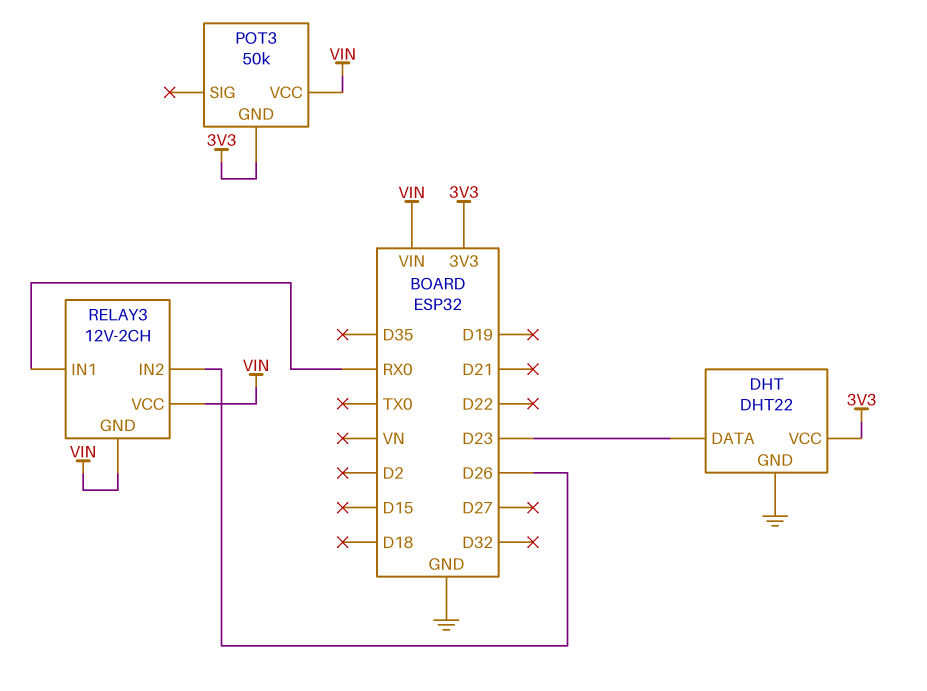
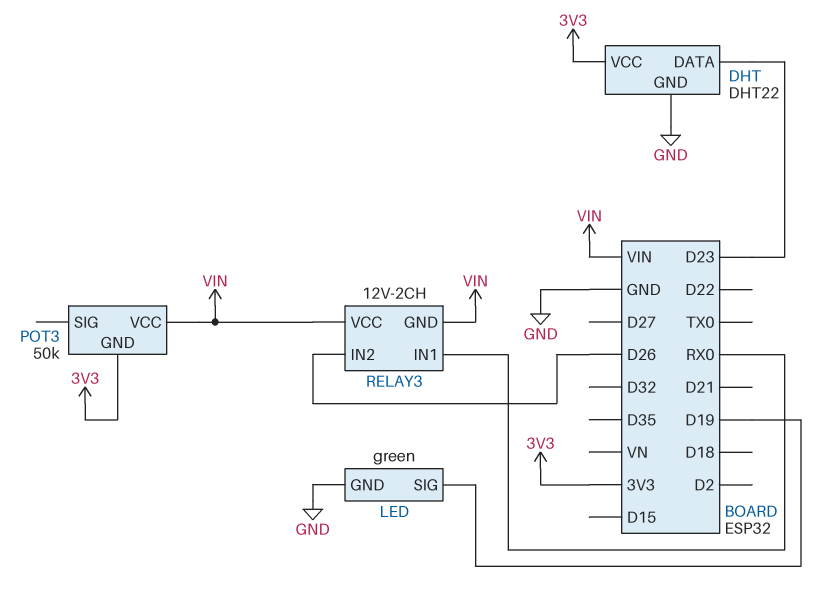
LED: none -> green
LED pin GND: none -> GND
LED pin SIG: none -> D19

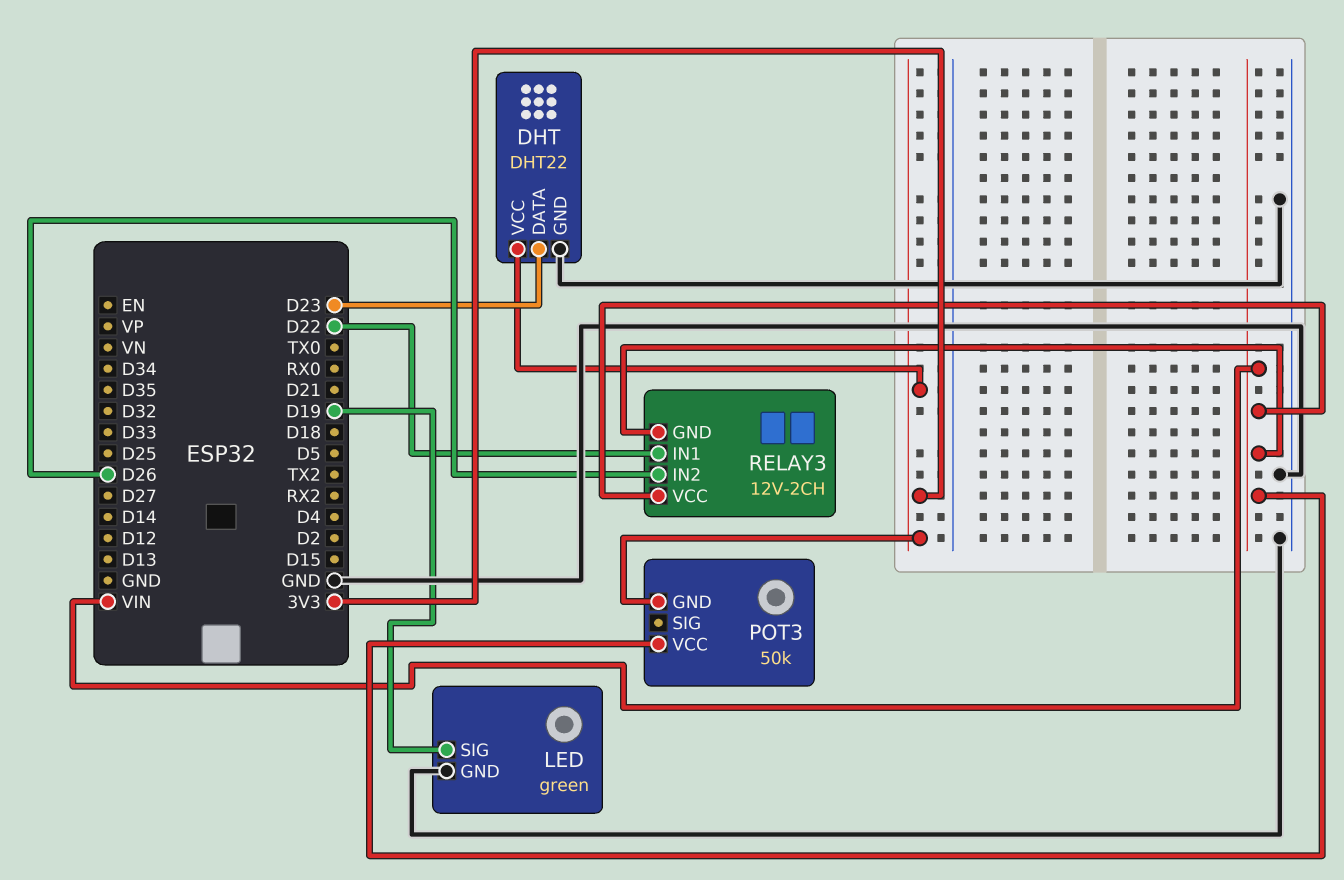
RELAY3 pin IN1: RX0 -> D22

